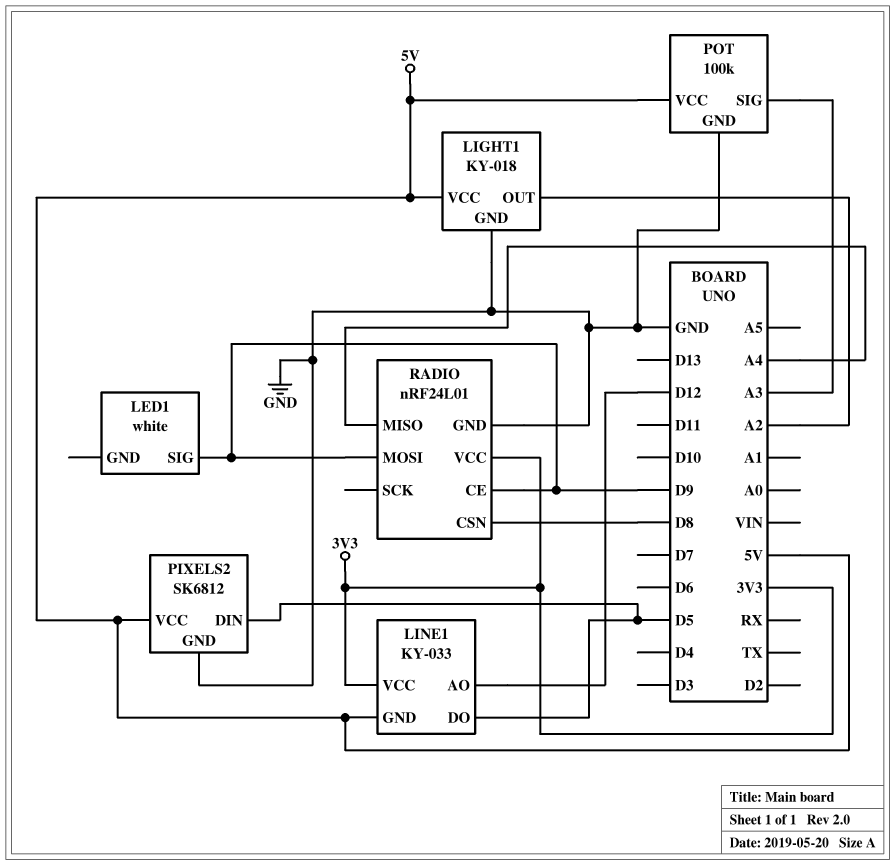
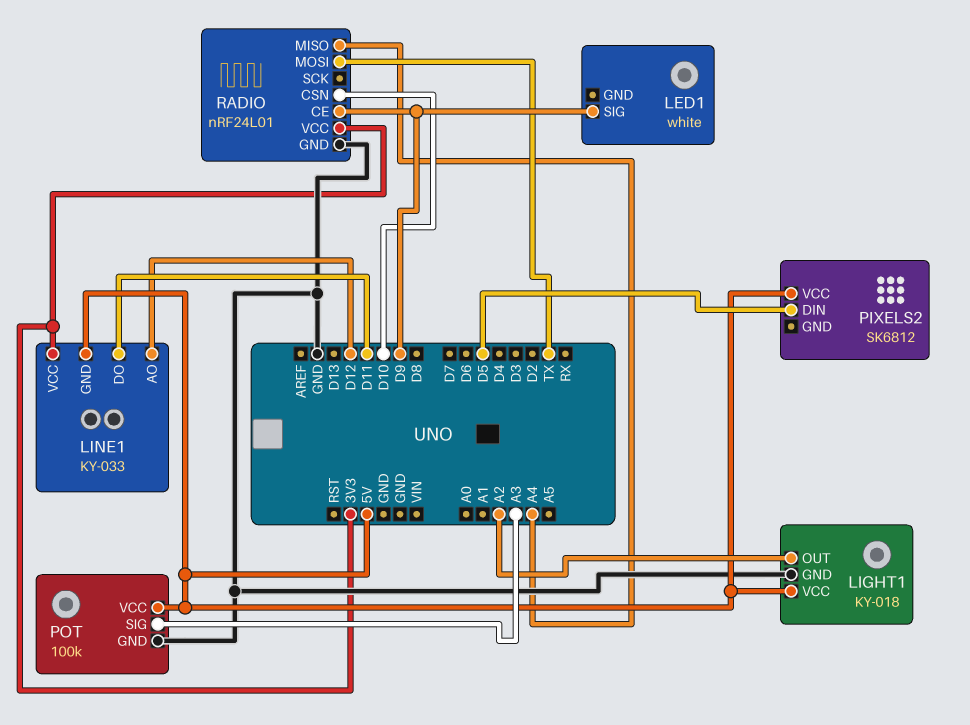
LINE1 pin DO: D5 -> D11
PIXELS2 pin GND: GND -> none
RADIO pin CSN: D8 -> D10
RADIO pin MOSI: D9 -> TX

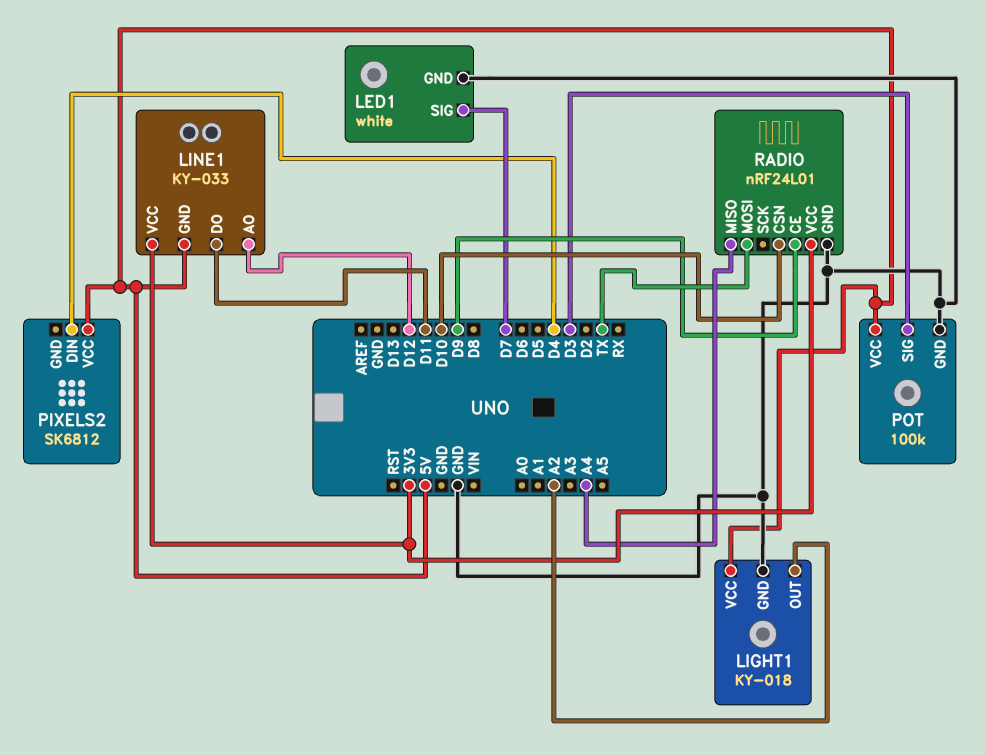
LED1 pin GND: none -> GND
LED1 pin SIG: D9 -> D7
PIXELS2 pin DIN: D5 -> D4
POT pin SIG: A3 -> D3

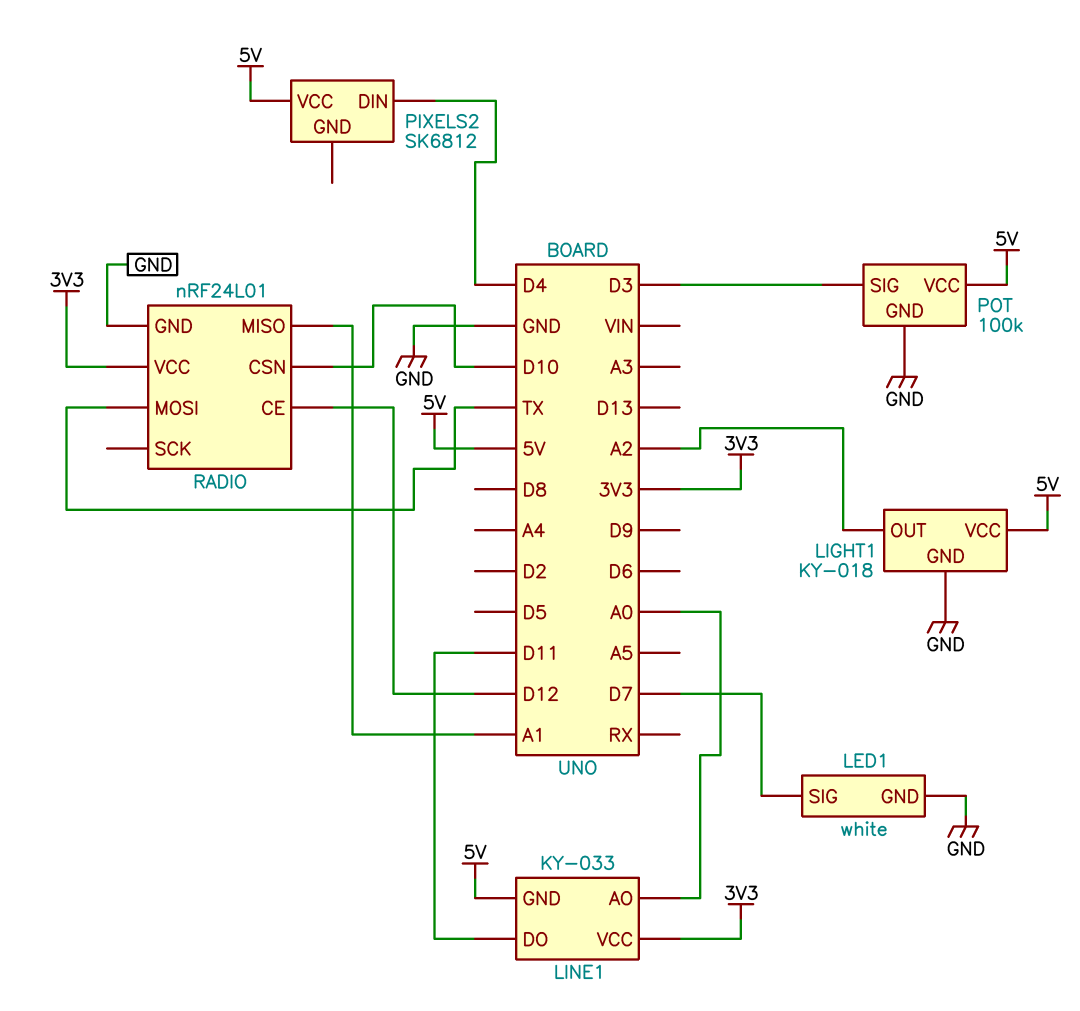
LINE1 pin AO: D12 -> A0
RADIO pin CE: D9 -> D12
RADIO pin MISO: A4 -> A1

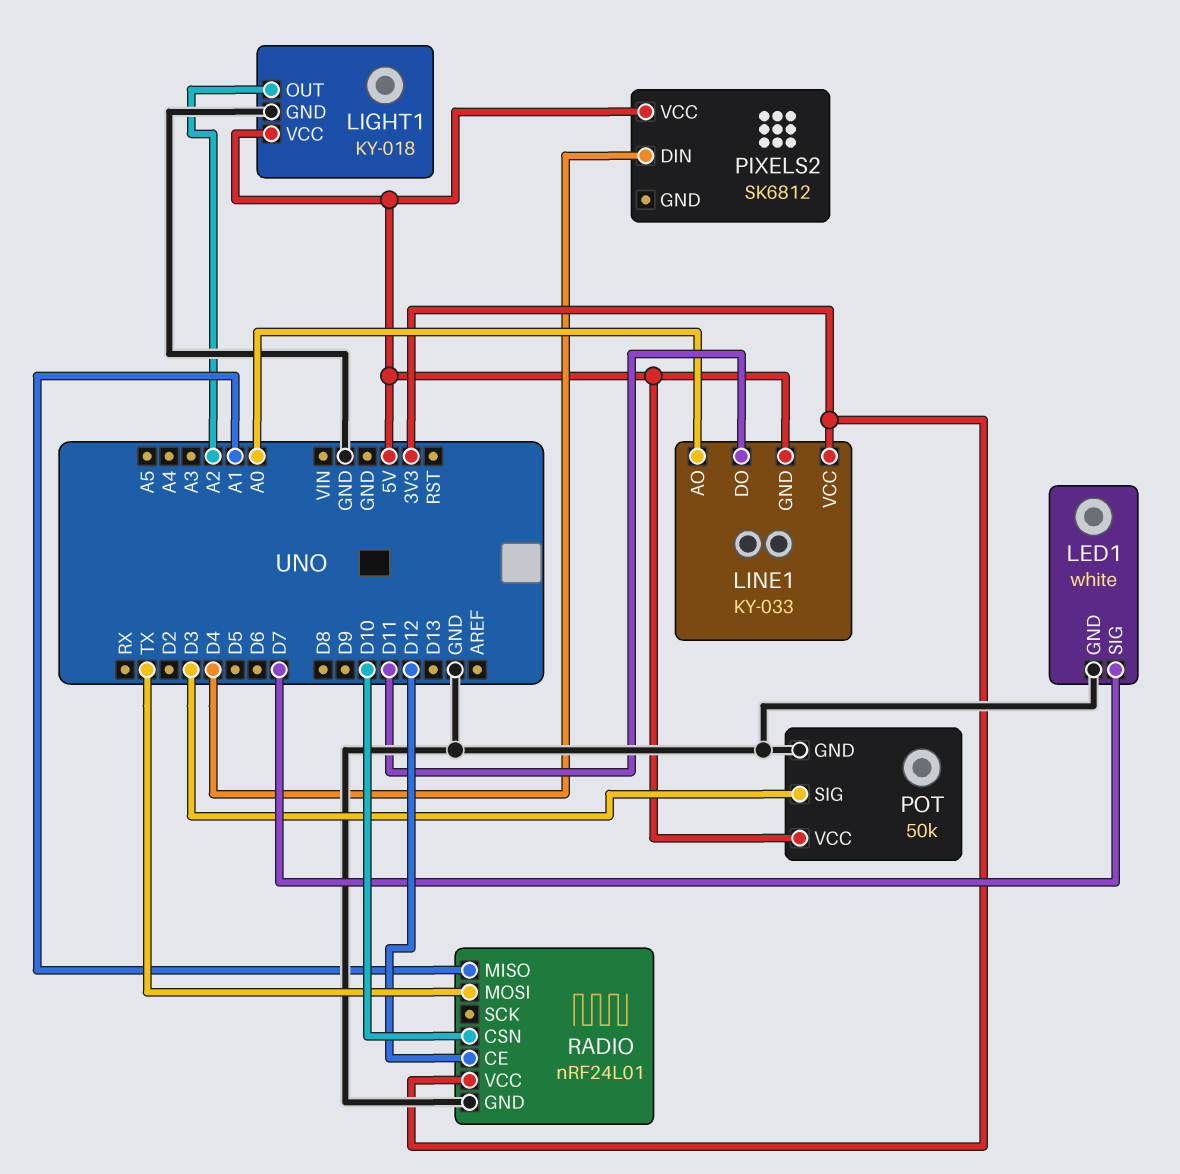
POT: 100k -> 50k

